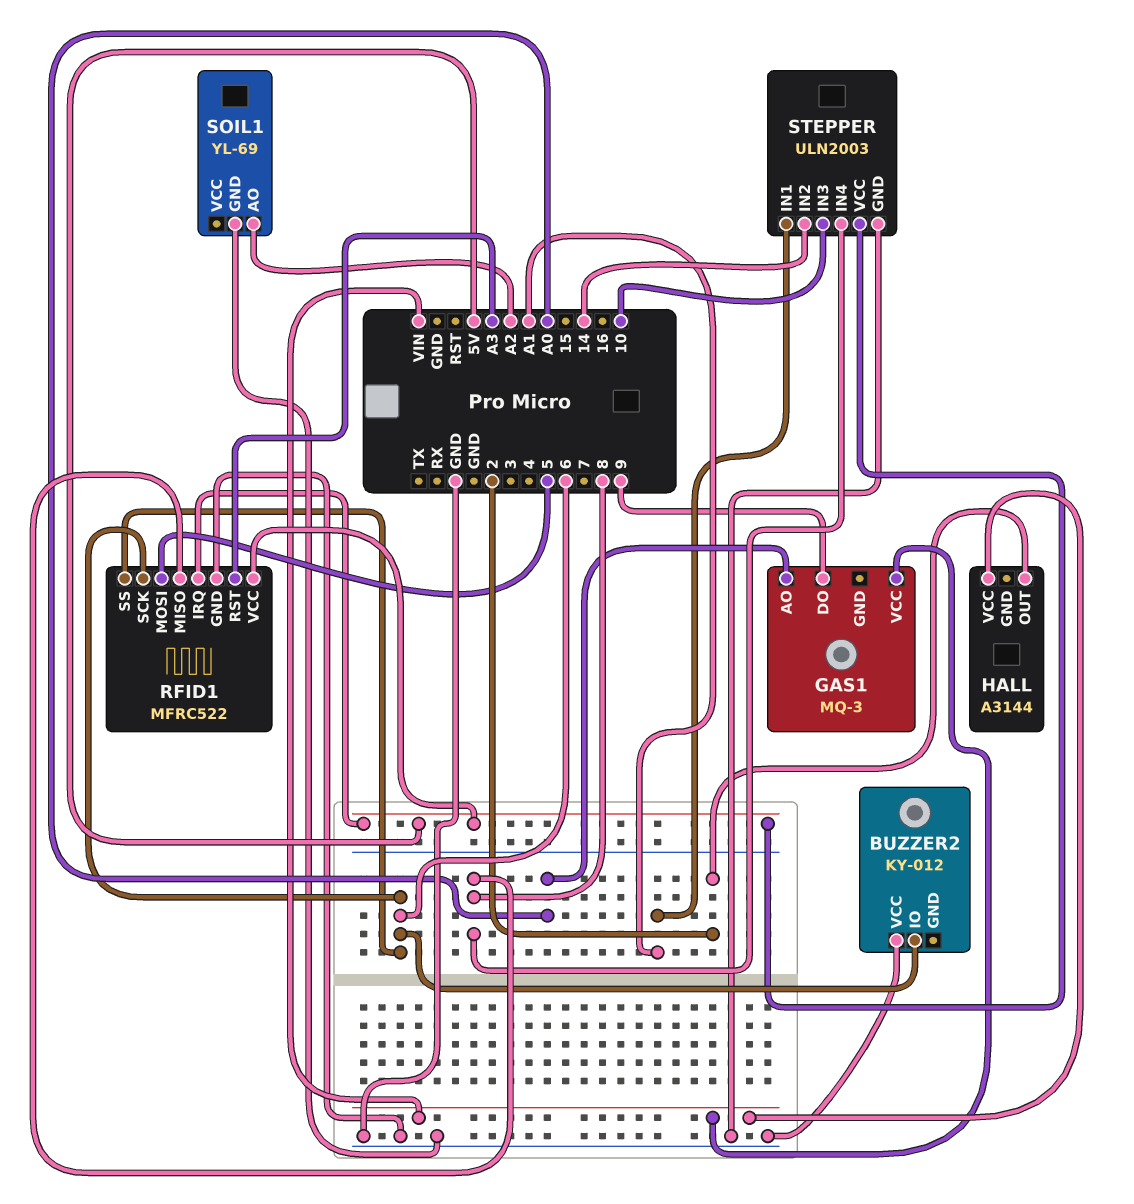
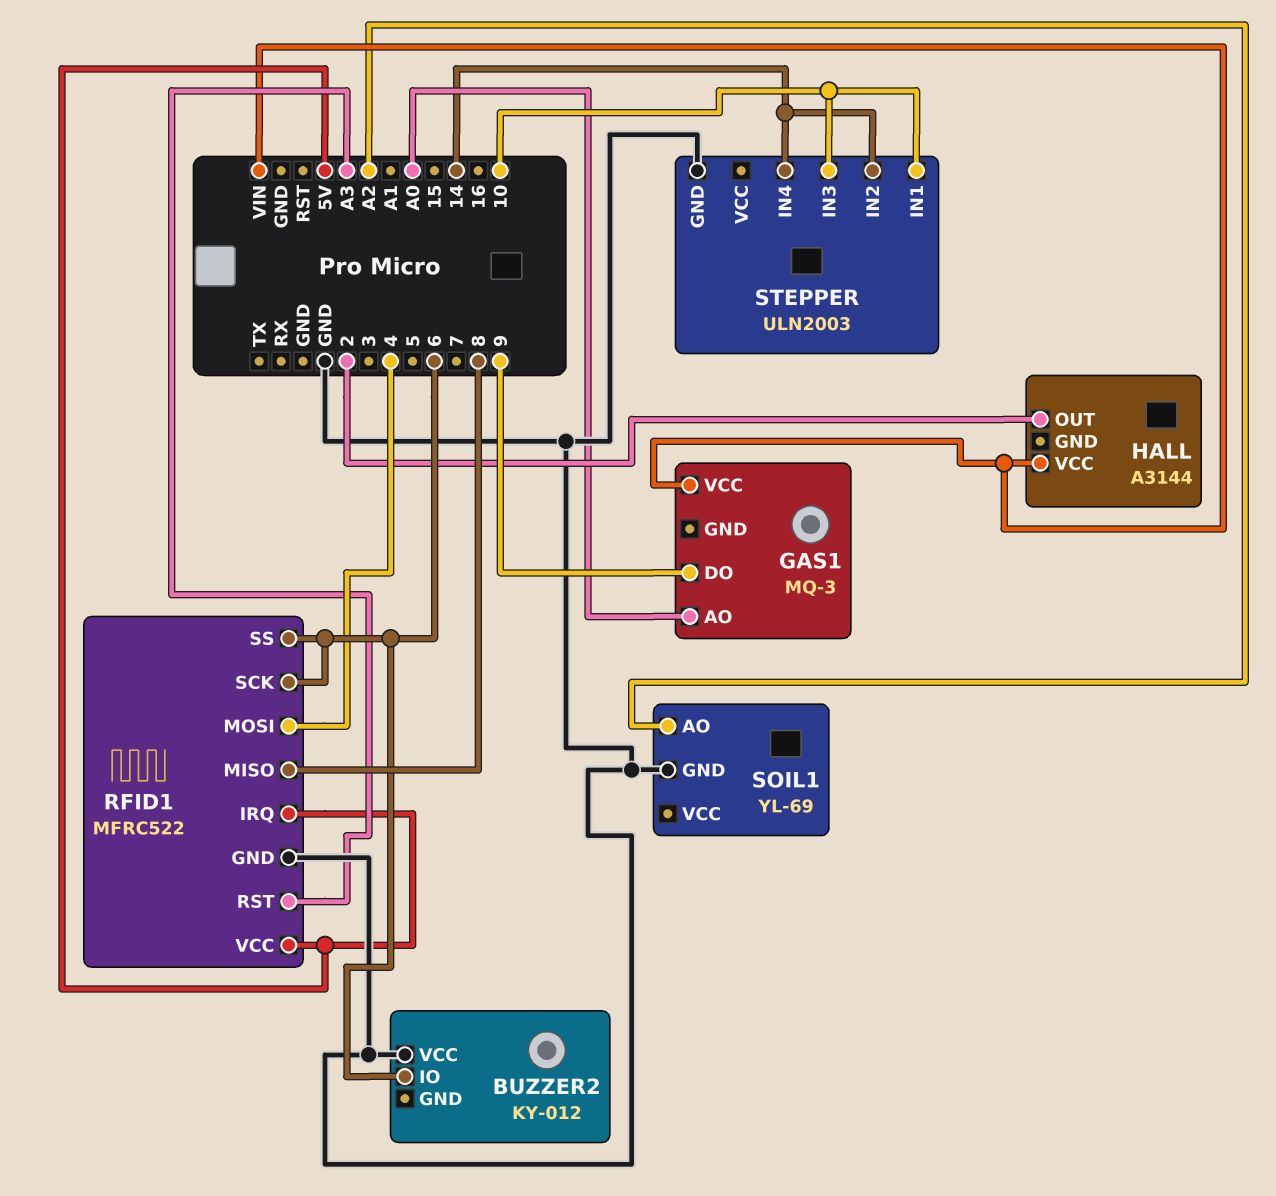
RFID1 pin MOSI: 5 -> 4
STEPPER pin IN1: A1 -> 10
STEPPER pin IN4: 8 -> 14
STEPPER pin VCC: 5V -> none

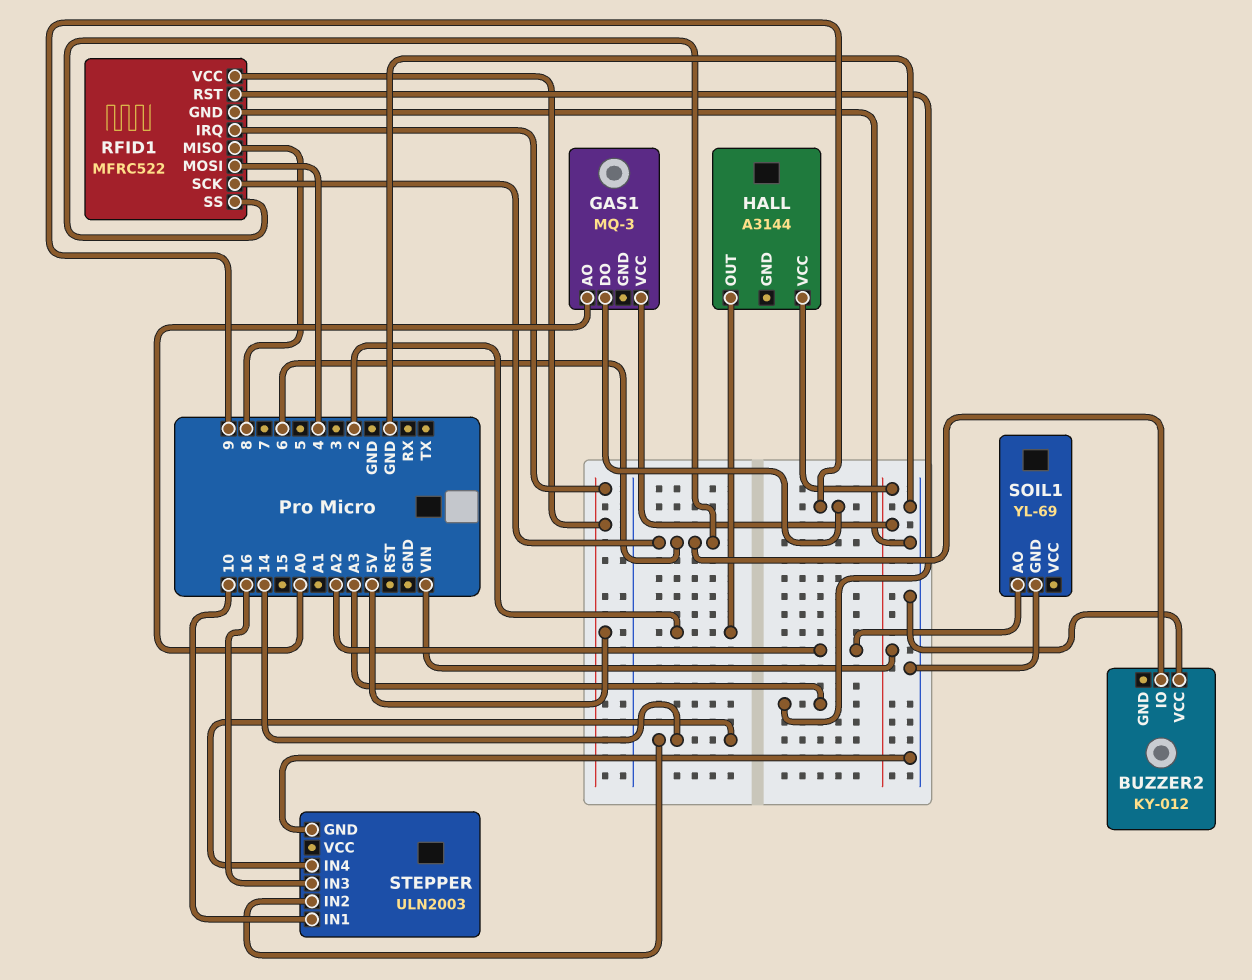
STEPPER pin IN3: 10 -> 16

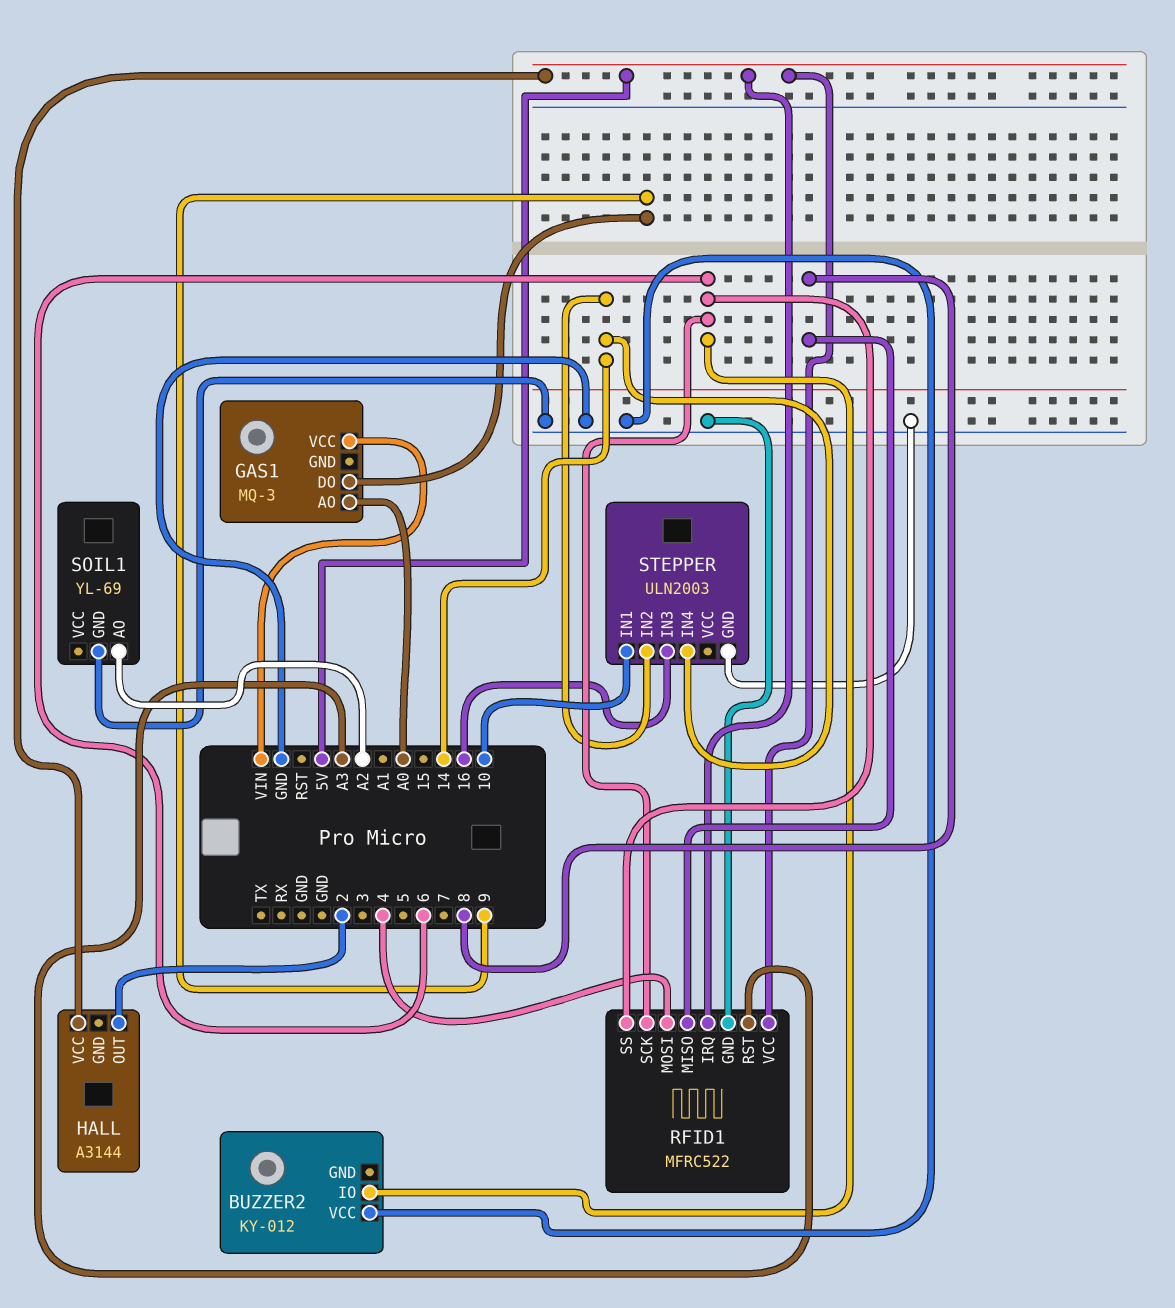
HALL pin VCC: VIN -> 5V

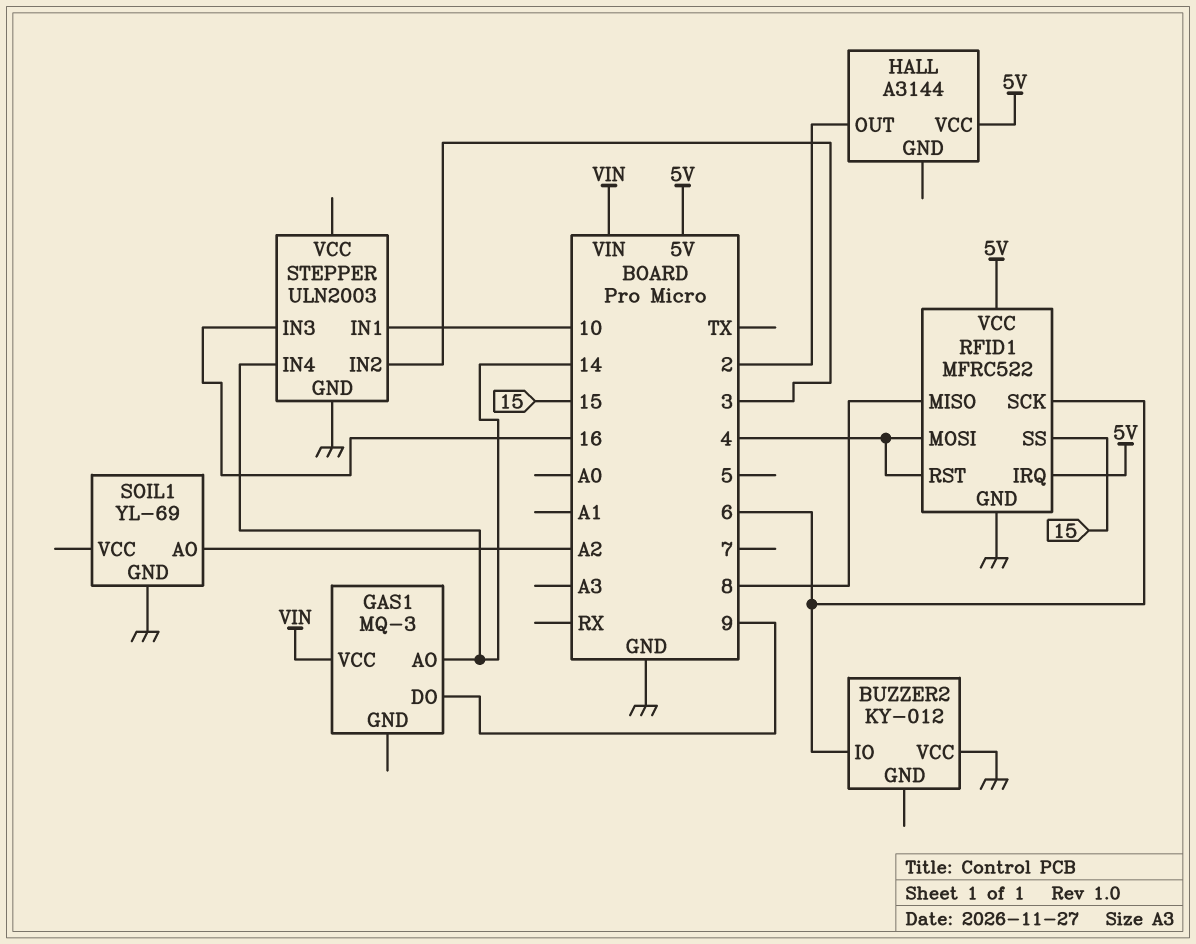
GAS1 pin AO: A0 -> 14
RFID1 pin RST: A3 -> 4
RFID1 pin SS: 6 -> 15
STEPPER pin IN2: 14 -> 3

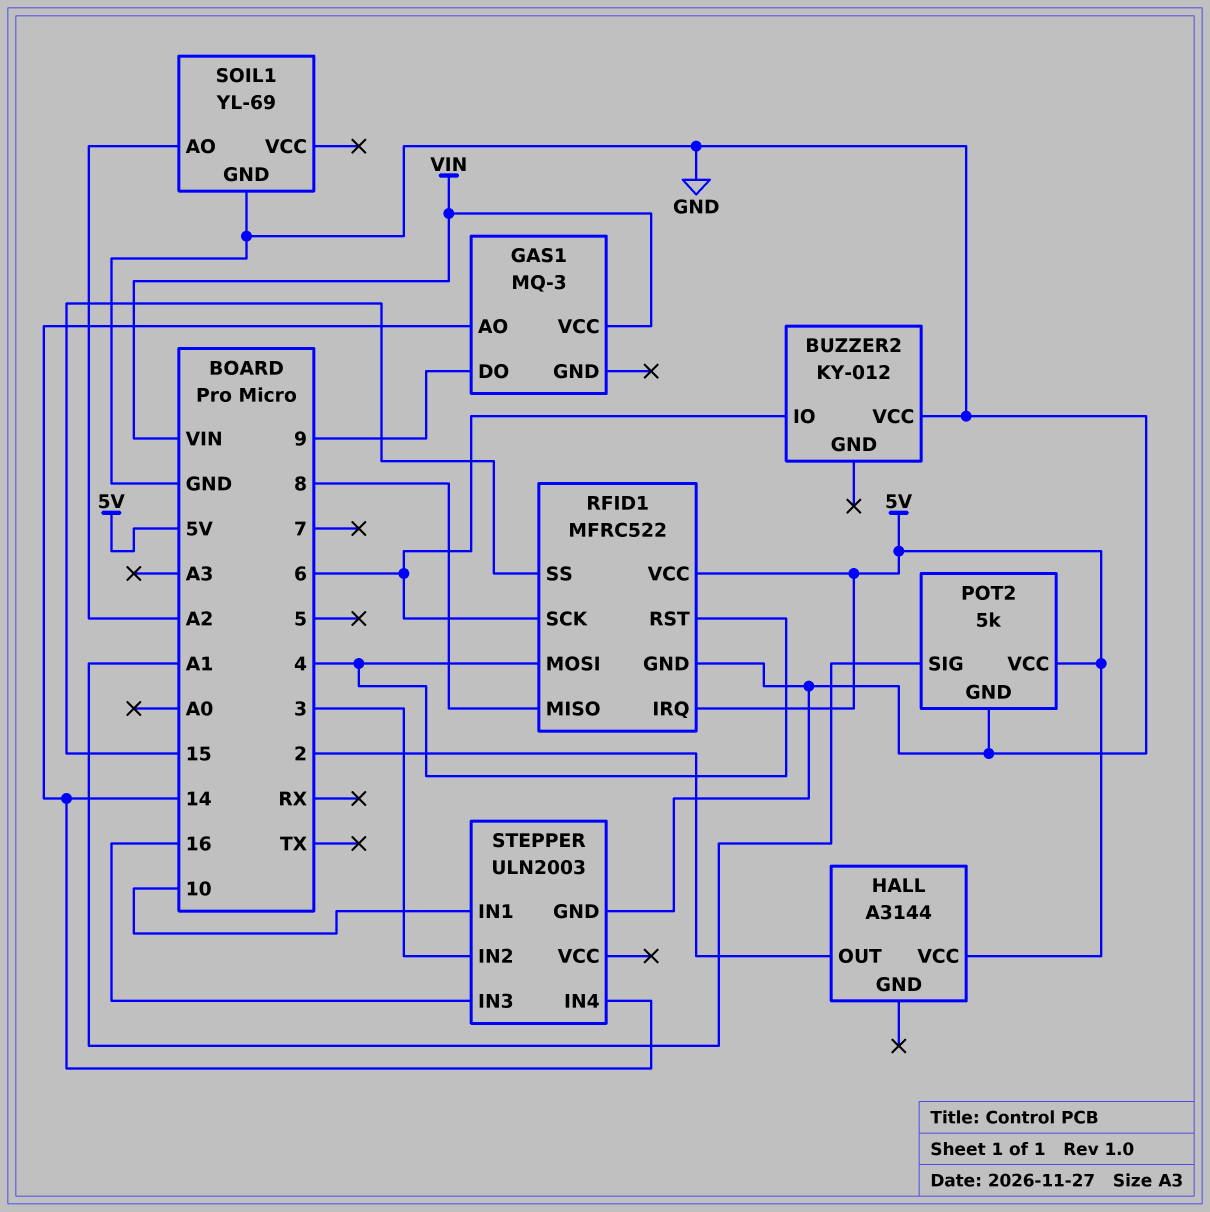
POT2: none -> 5k
POT2 pin GND: none -> GND
POT2 pin SIG: none -> A1
POT2 pin VCC: none -> 5V

